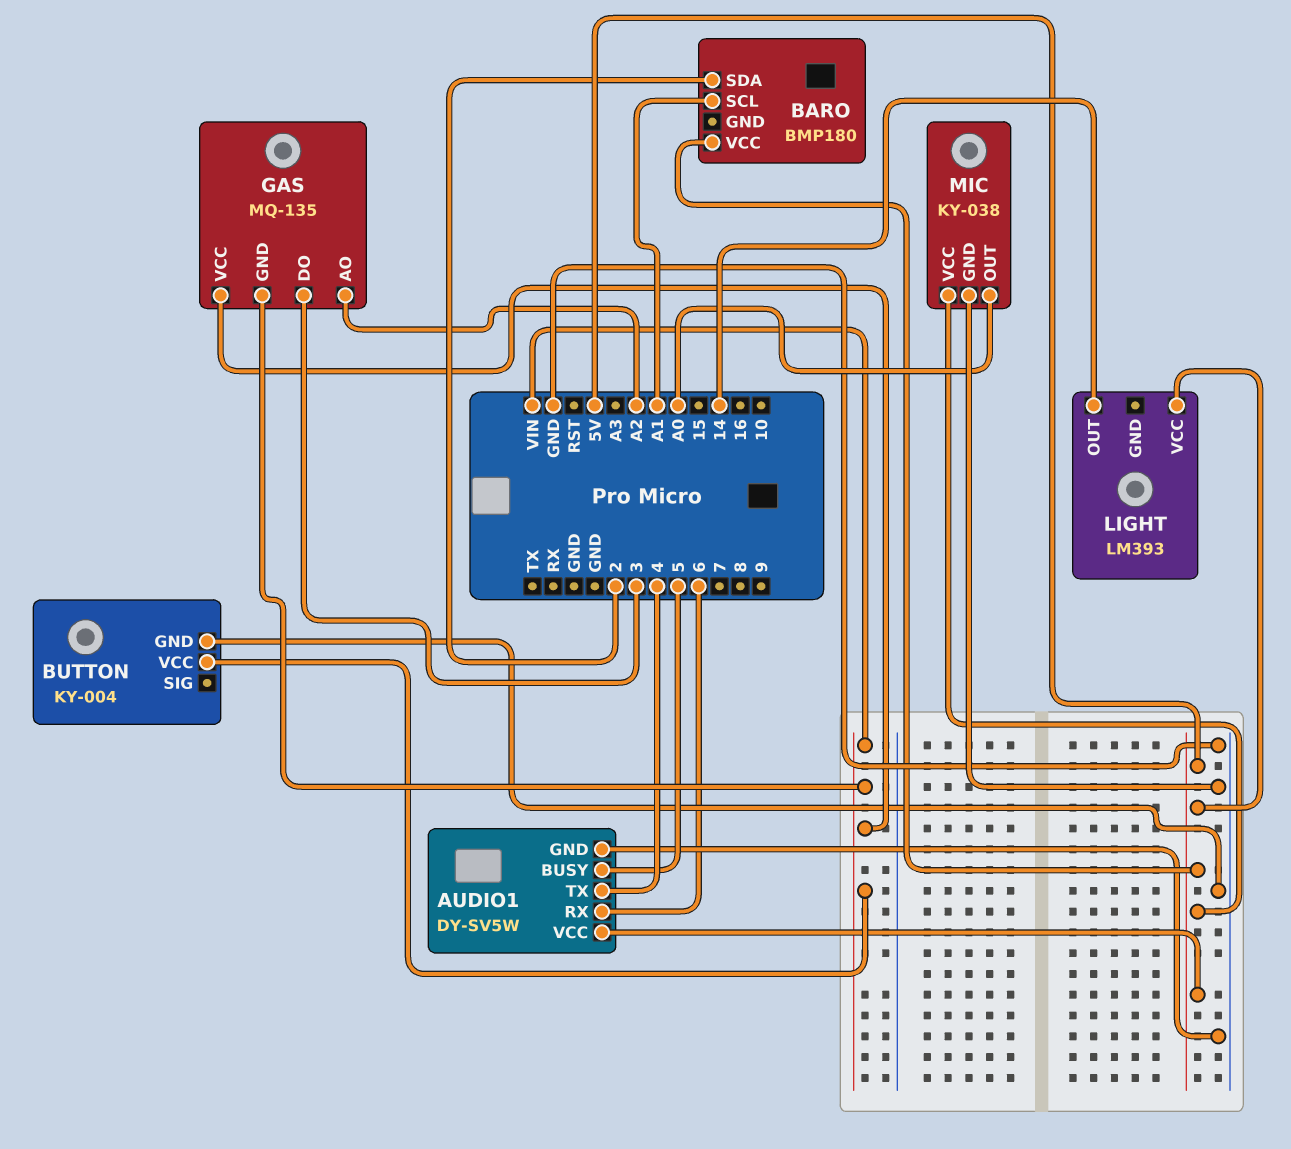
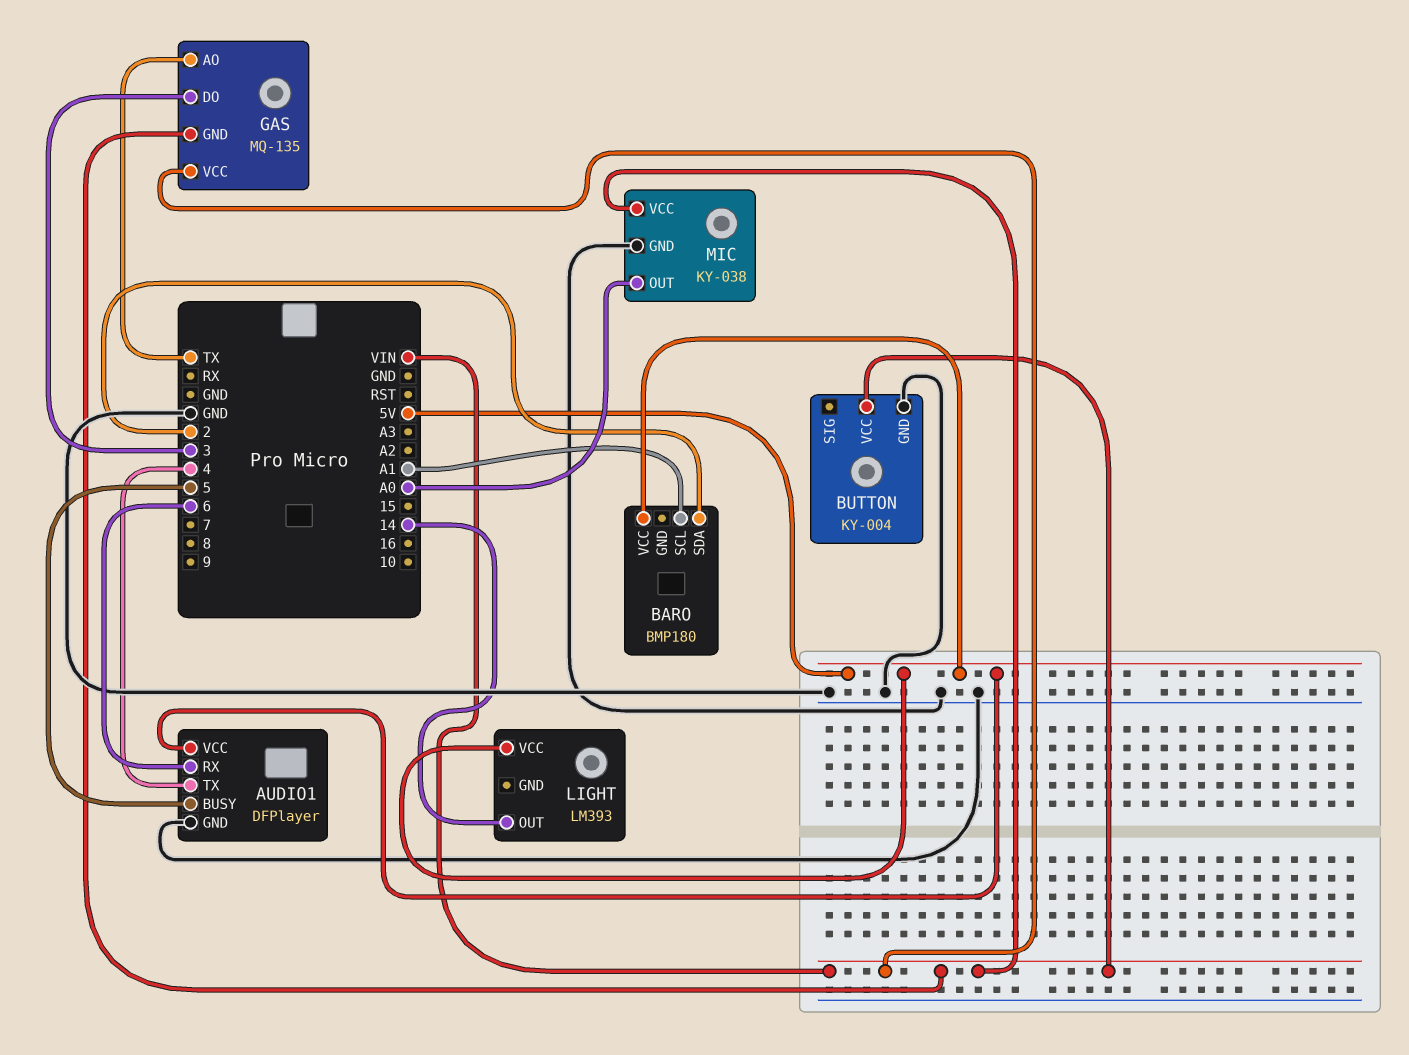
AUDIO1: DY-SV5W -> DFPlayer
GAS pin AO: A2 -> TX
MIC pin VCC: 5V -> VIN

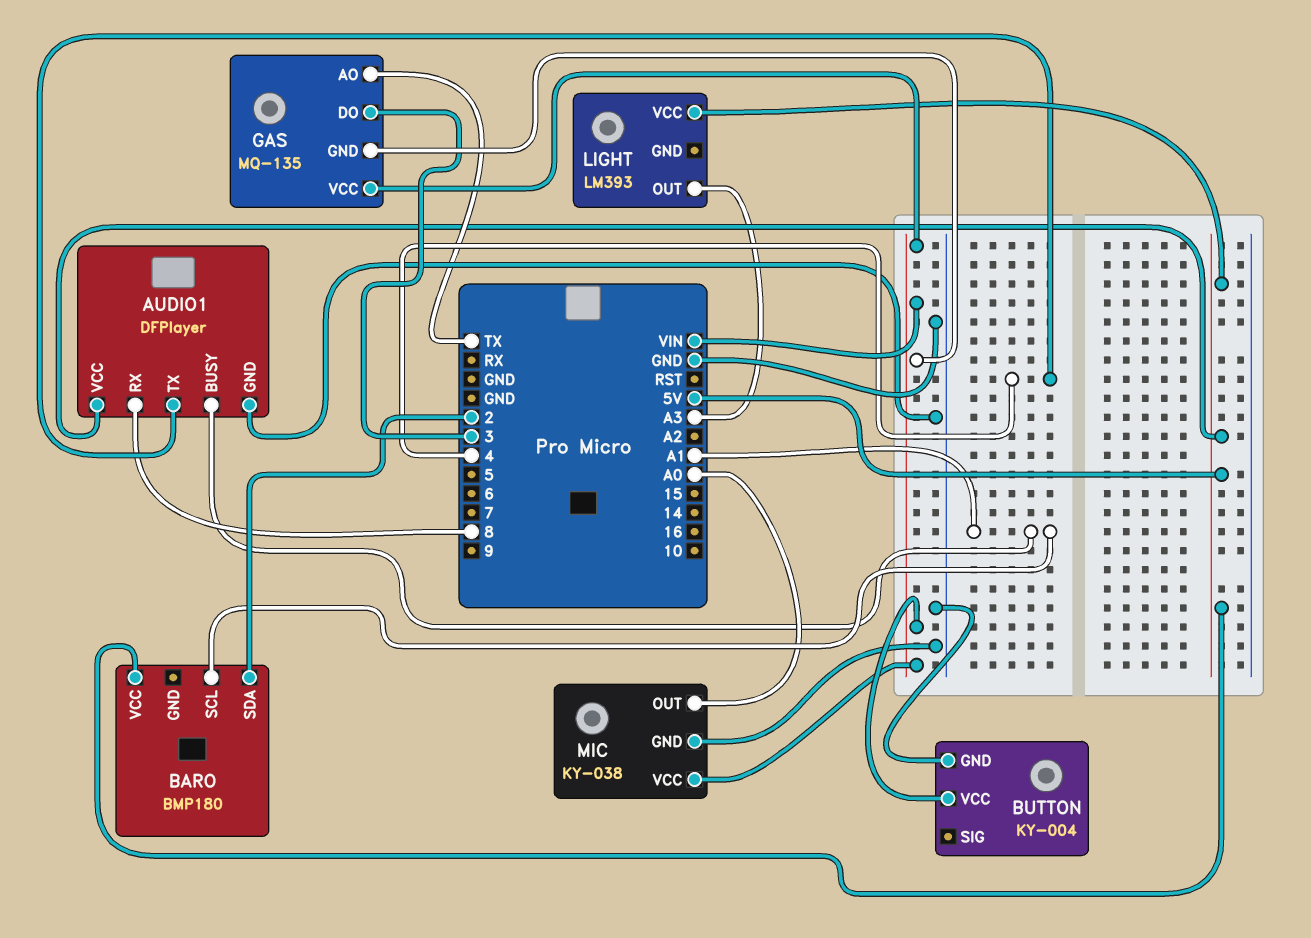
AUDIO1 pin BUSY: 5 -> A1
AUDIO1 pin RX: 6 -> 8
LIGHT pin OUT: 14 -> A3

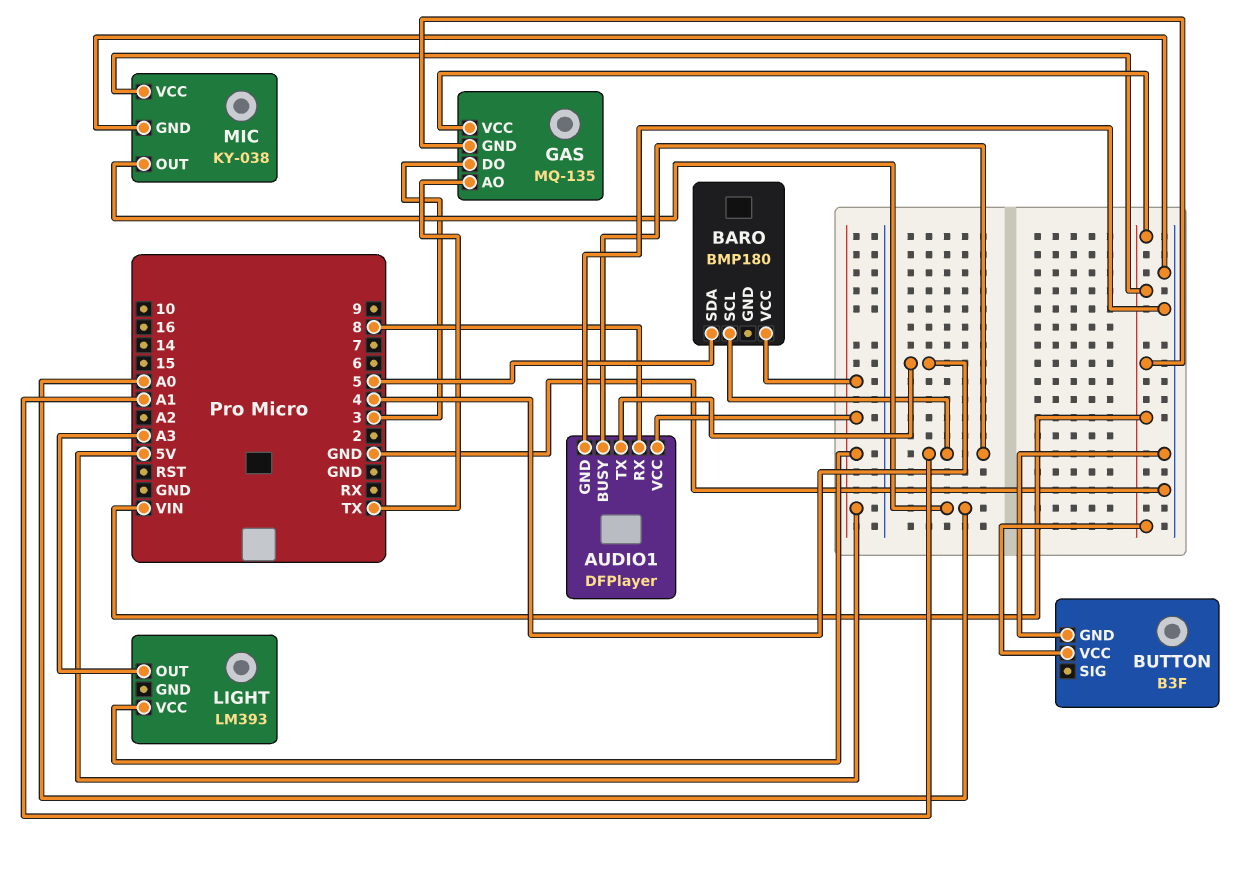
BARO pin SDA: 2 -> 5
BUTTON: KY-004 -> B3F

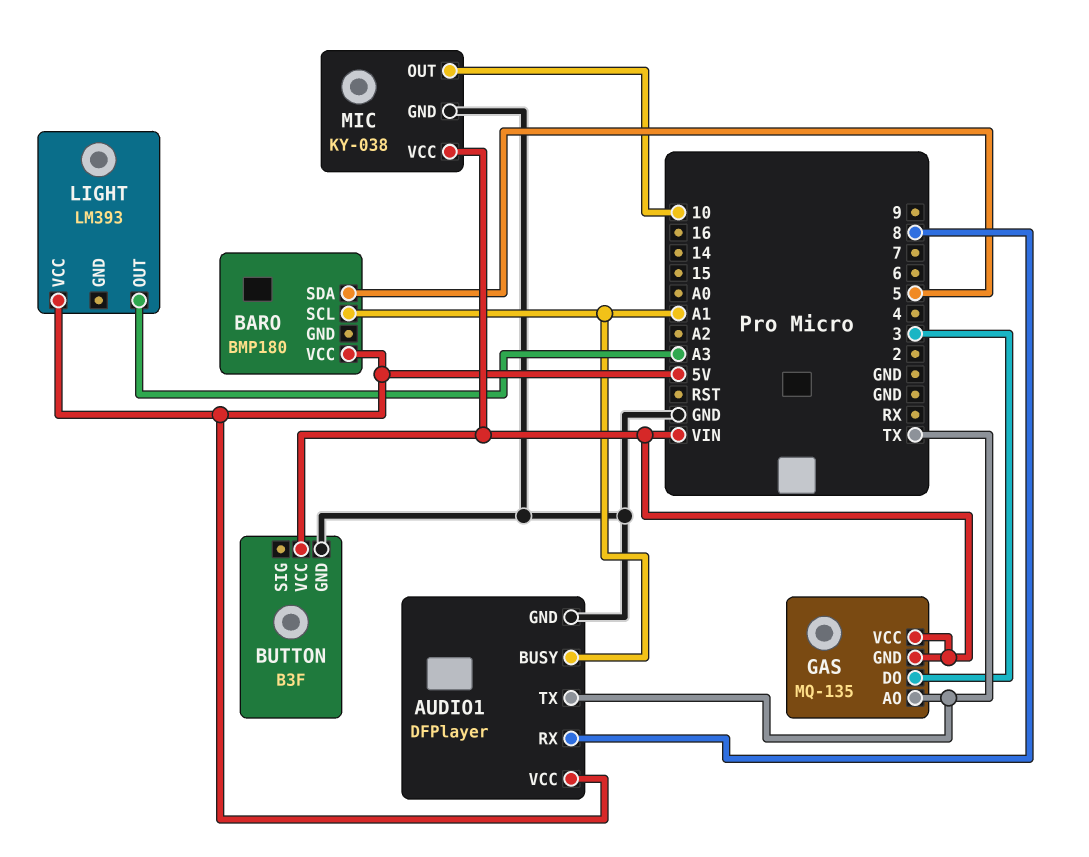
AUDIO1 pin TX: 4 -> TX
MIC pin OUT: A0 -> 10

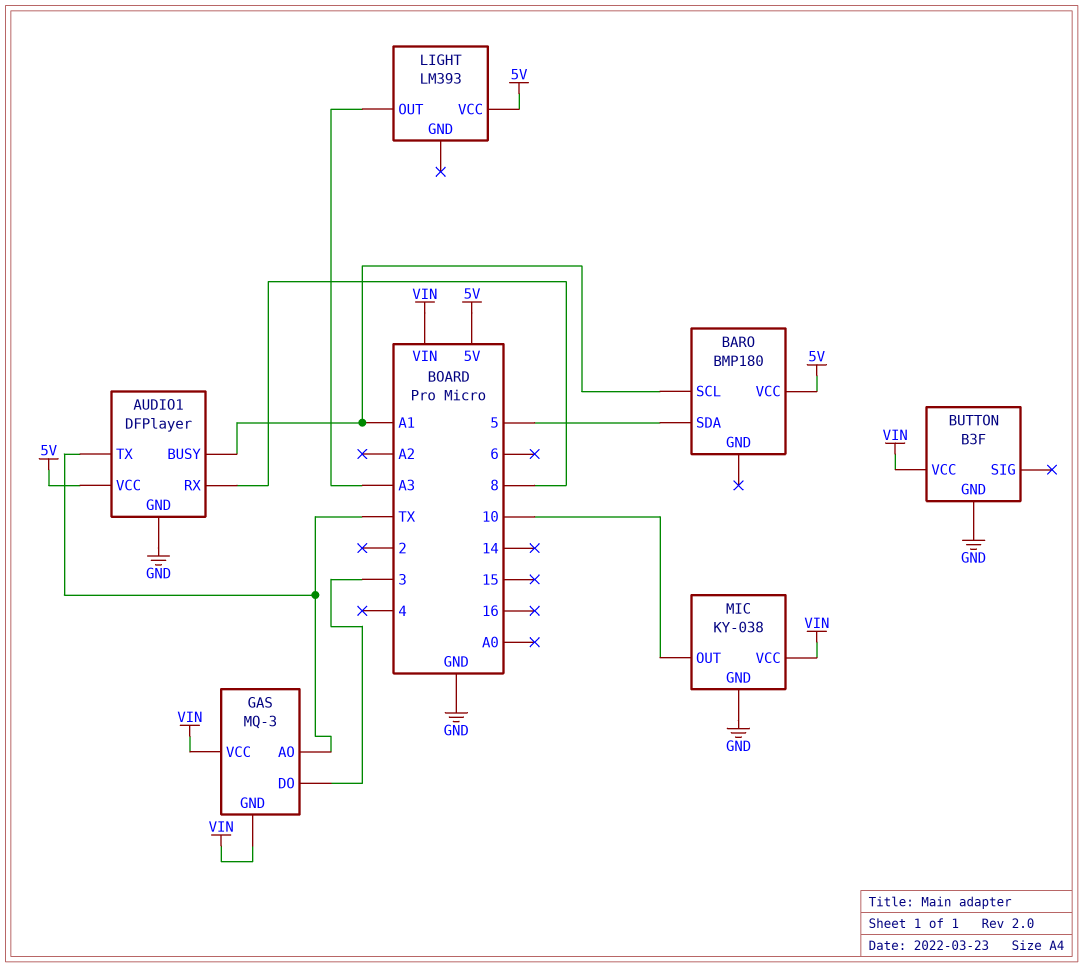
GAS: MQ-135 -> MQ-3

